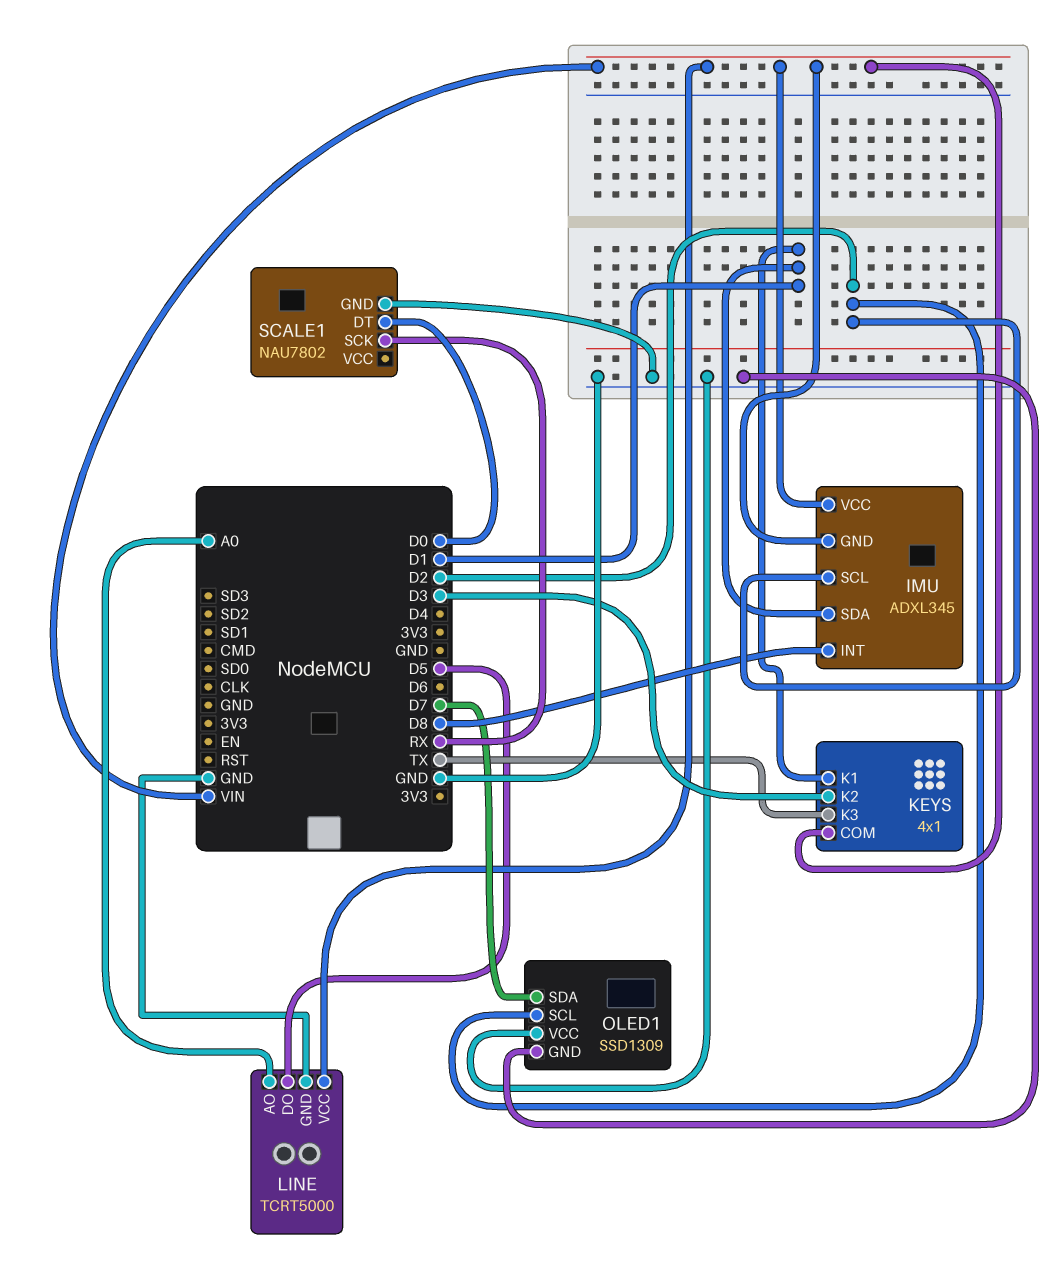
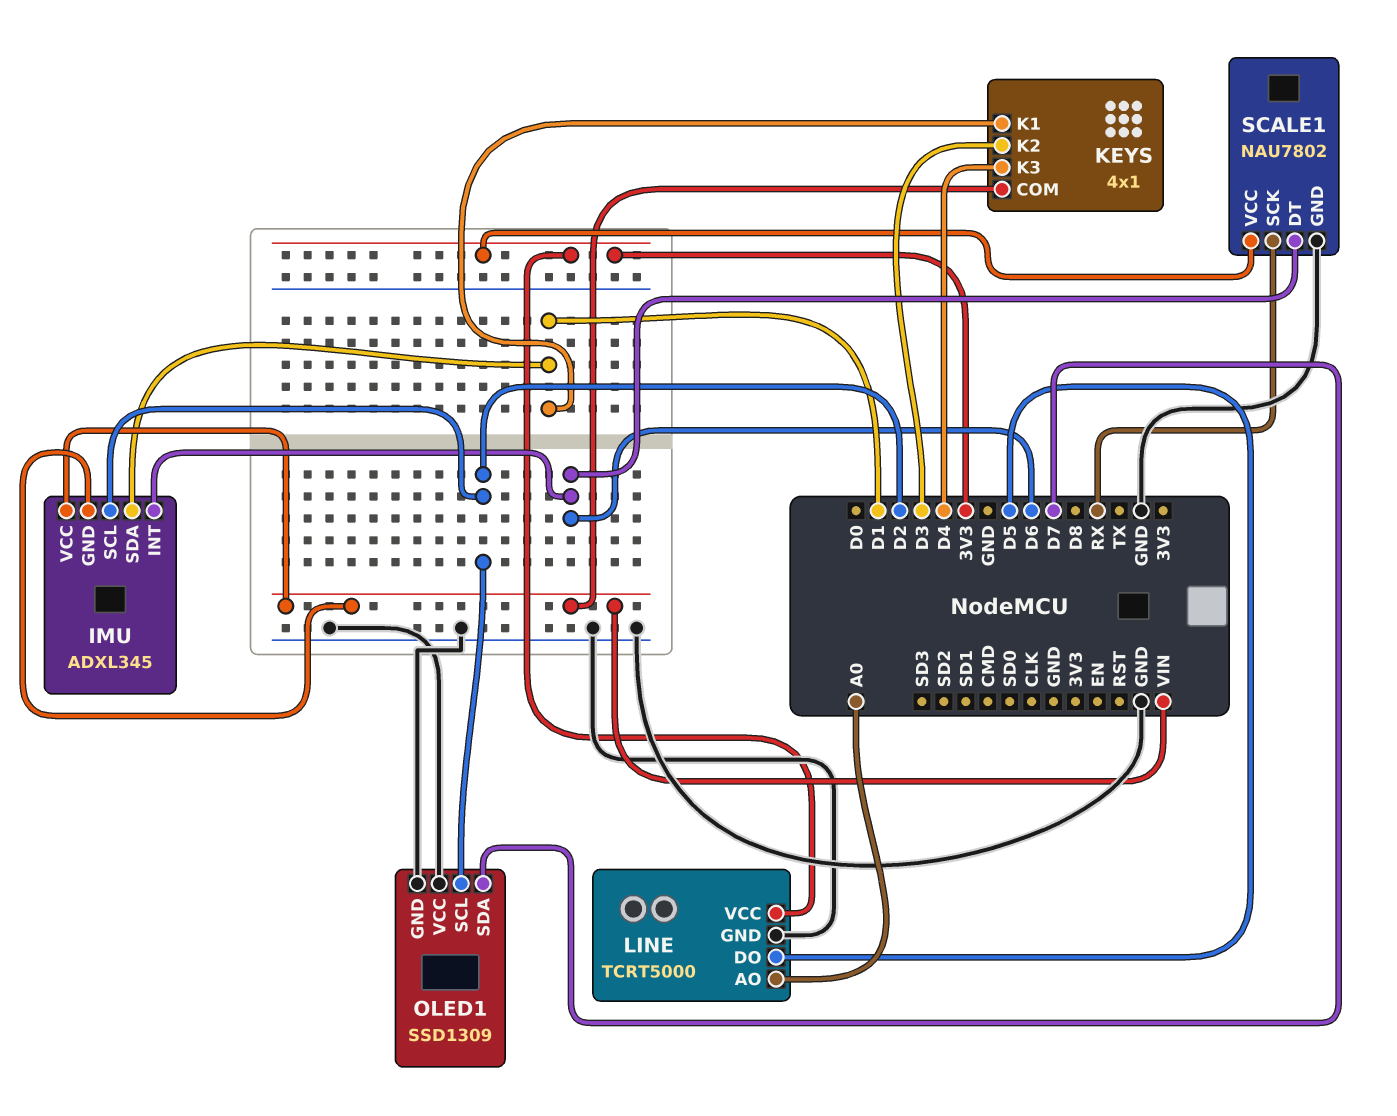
IMU pin INT: D8 -> D6
KEYS pin K3: TX -> D4
LINE pin VCC: VIN -> 3V3
SCALE1 pin DT: D0 -> D6
SCALE1 pin VCC: none -> 3V3

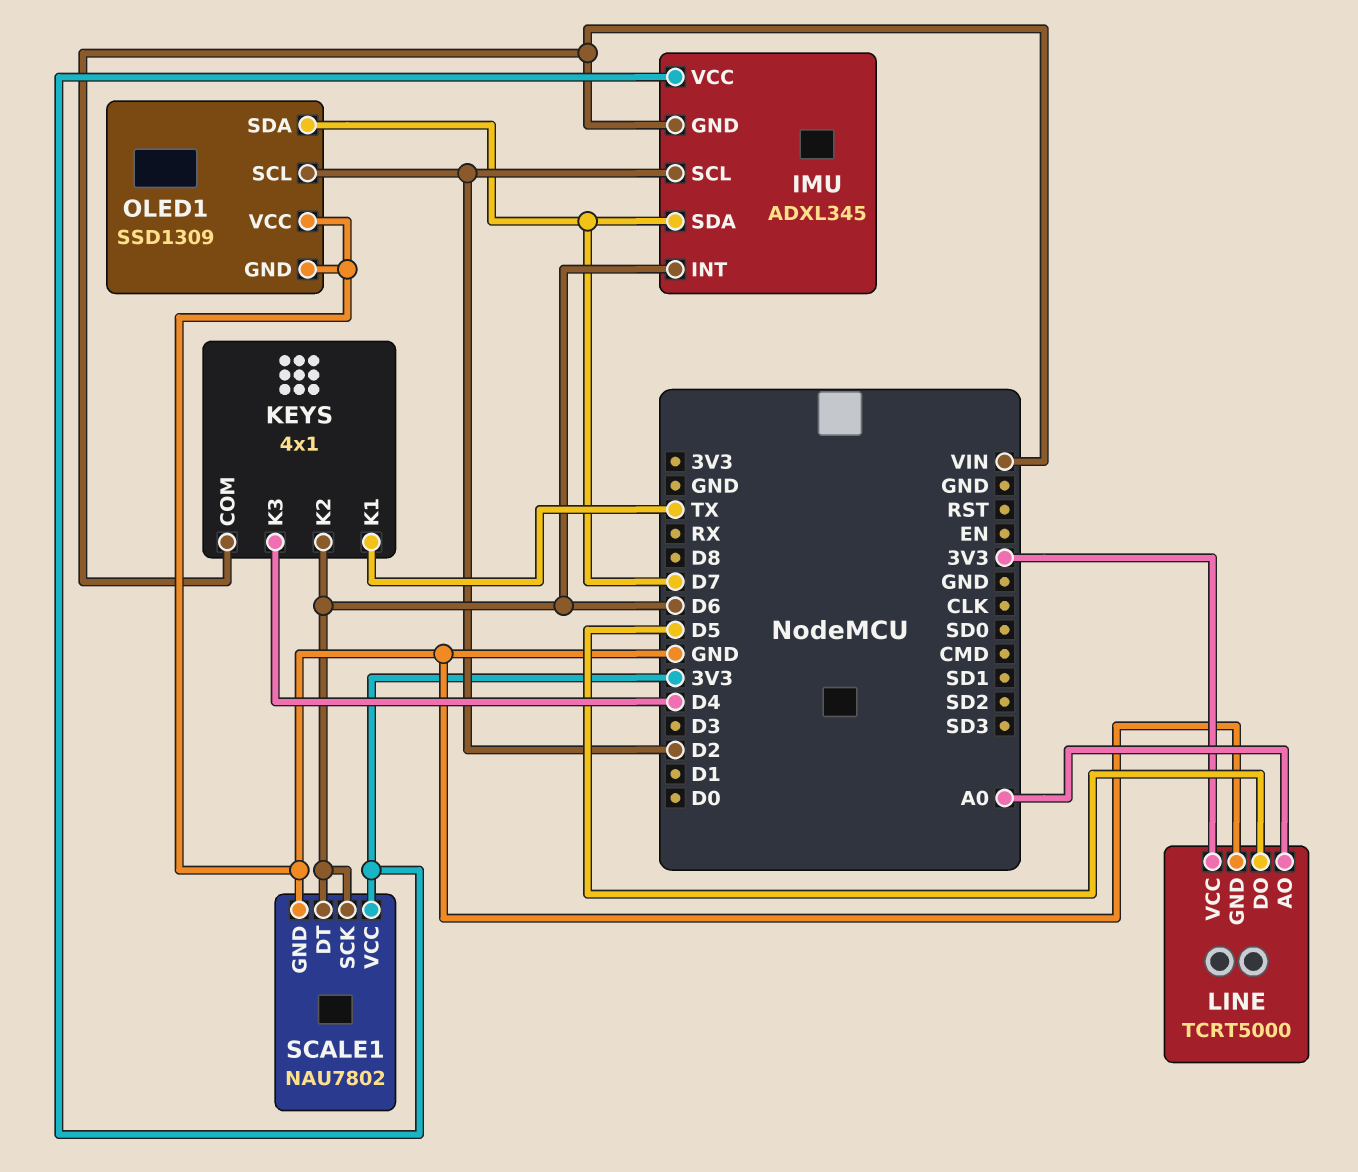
IMU pin SDA: D1 -> D7
IMU pin VCC: VIN -> 3V3
KEYS pin K1: D1 -> TX
KEYS pin K2: D3 -> D6
SCALE1 pin SCK: RX -> D6

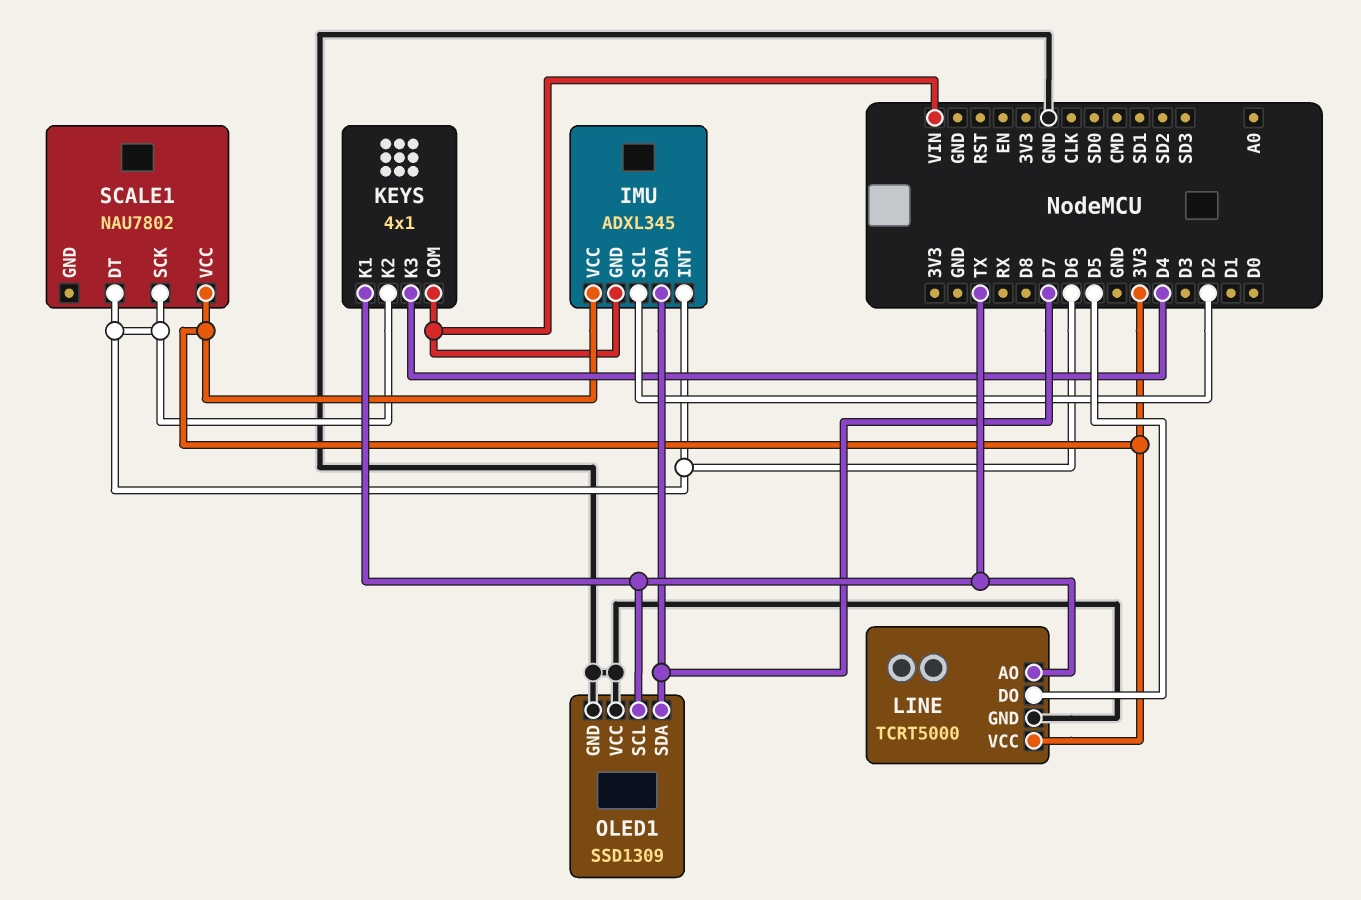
LINE pin AO: A0 -> TX
OLED1 pin SCL: D2 -> TX
SCALE1 pin GND: GND -> none

